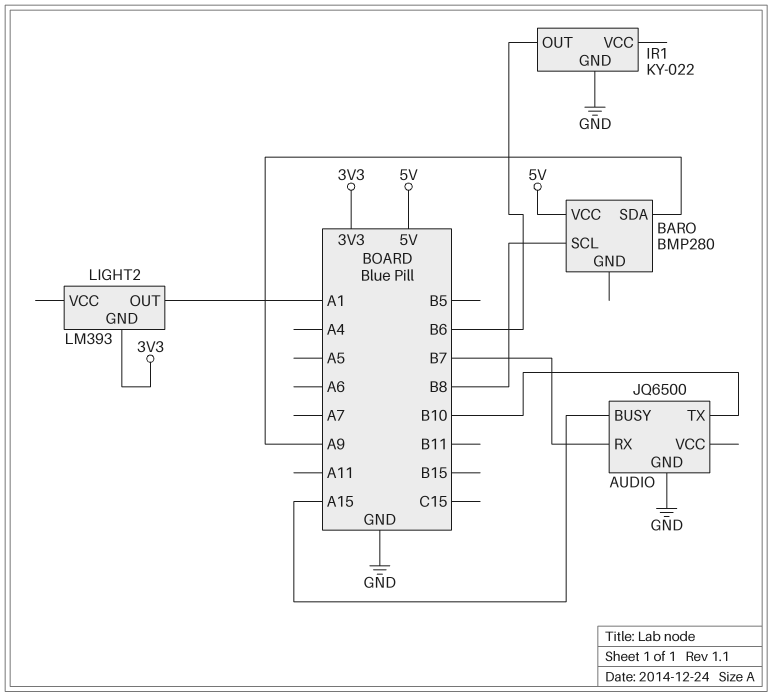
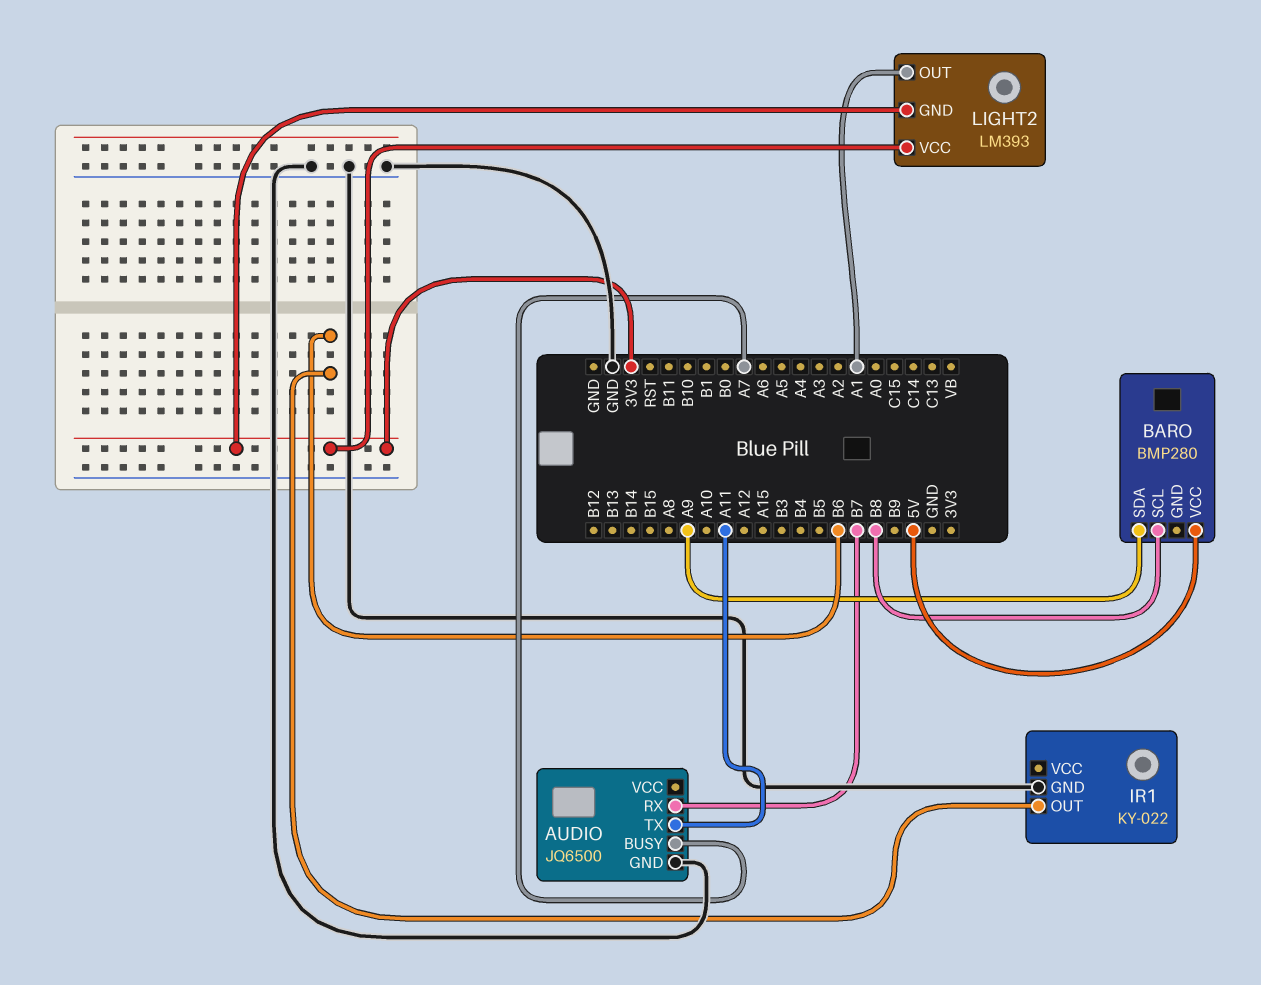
AUDIO pin BUSY: A15 -> A7
AUDIO pin TX: B10 -> A11
LIGHT2 pin VCC: none -> 3V3

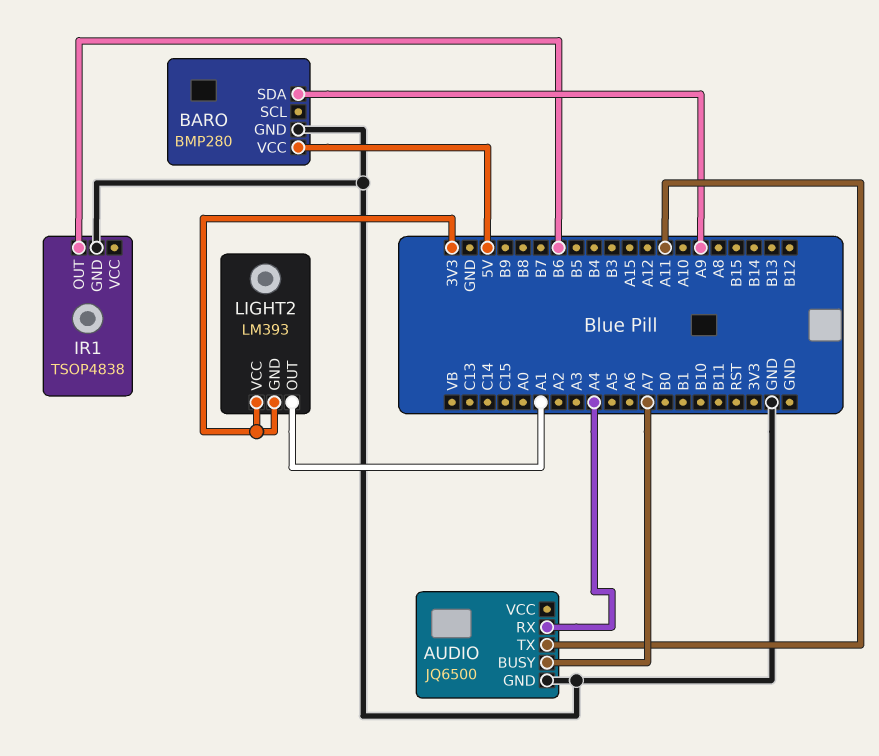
AUDIO pin RX: B7 -> A4
BARO pin GND: none -> GND
BARO pin SCL: B8 -> none
IR1: KY-022 -> TSOP4838

